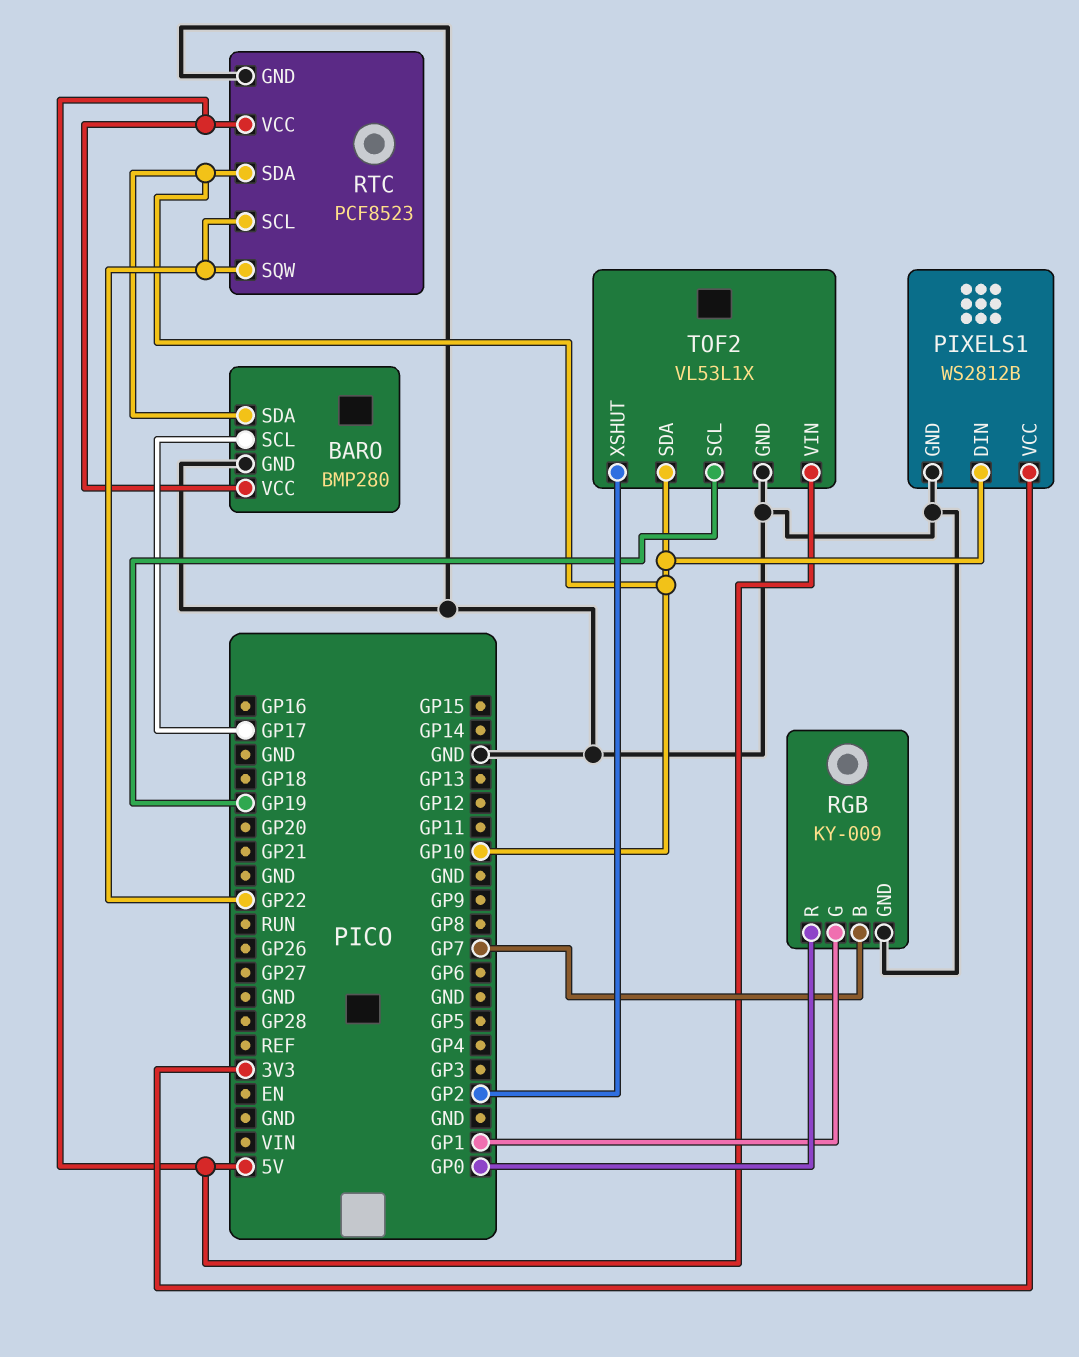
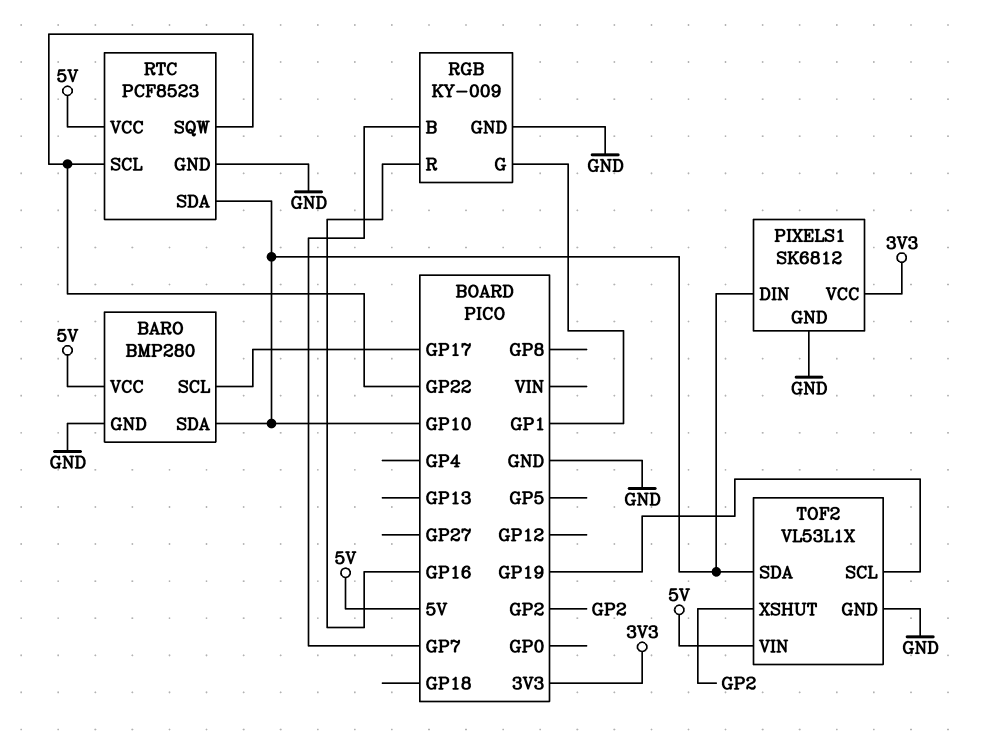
PIXELS1: WS2812B -> SK6812
RGB pin R: GP0 -> GP16

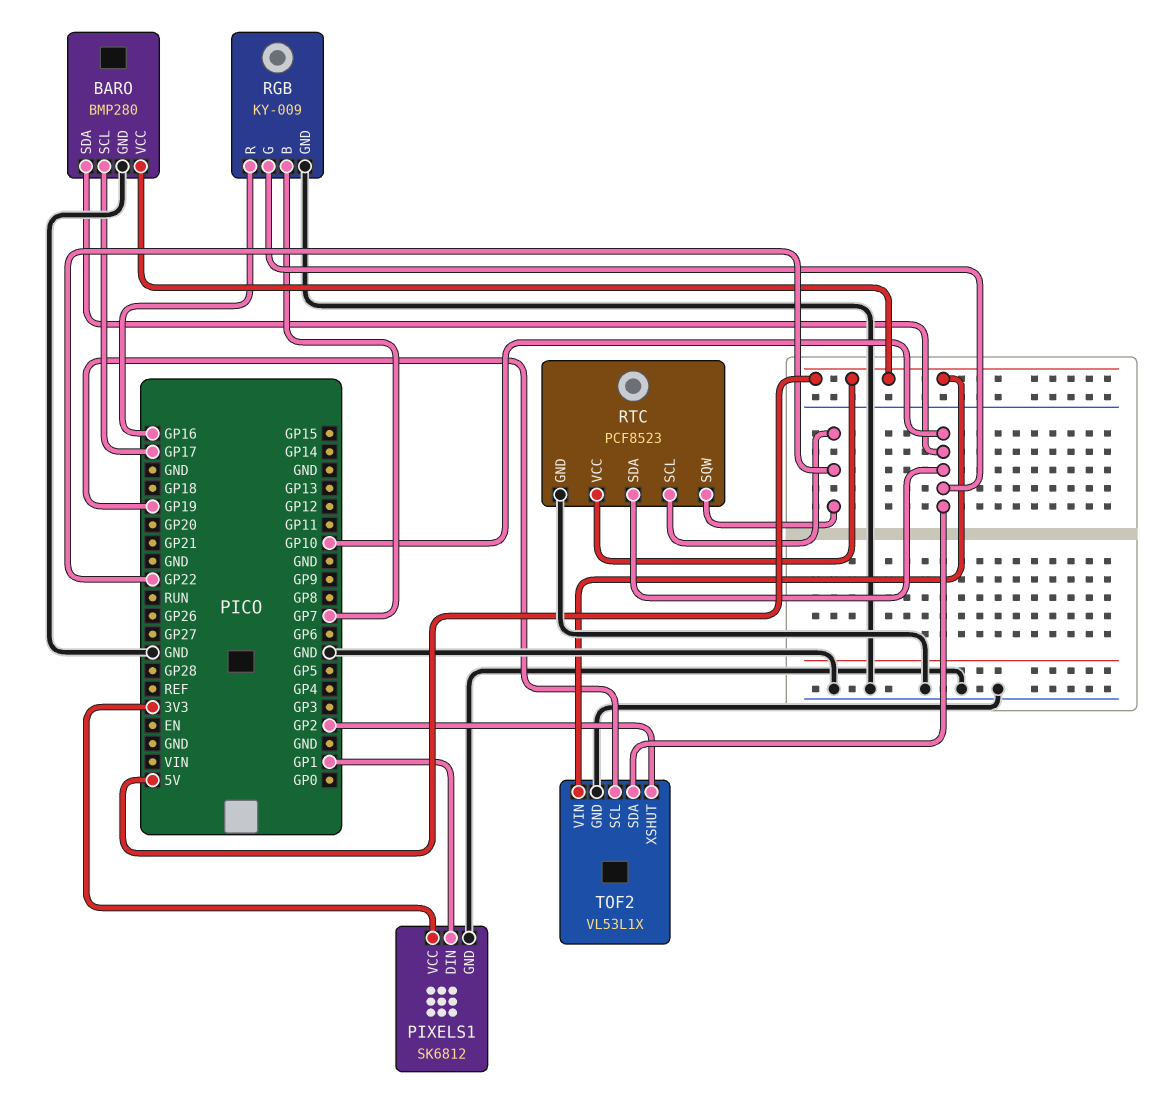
PIXELS1 pin DIN: GP10 -> GP1
RGB pin G: GP1 -> GP10

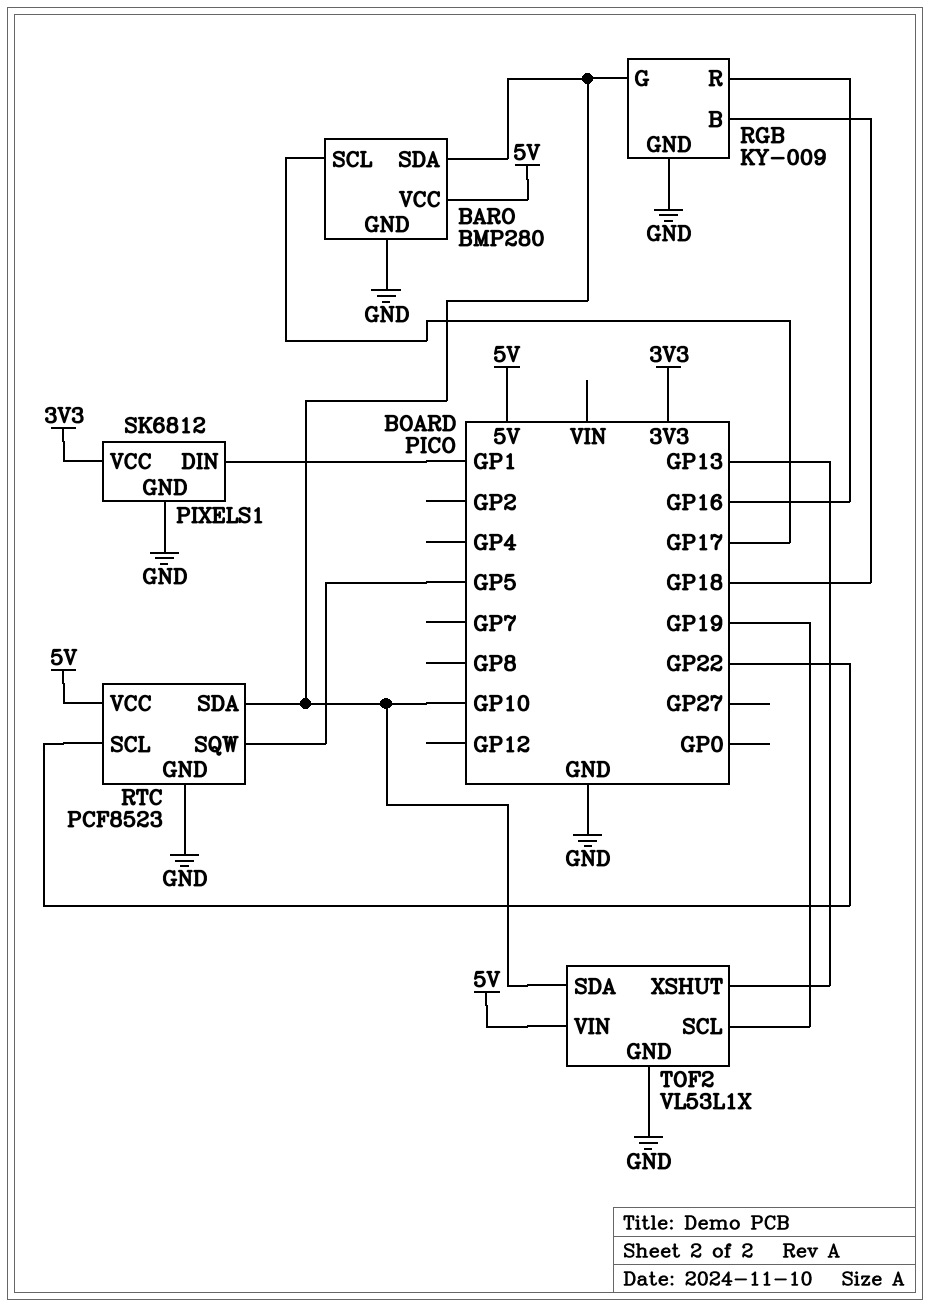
RGB pin B: GP7 -> GP18
RTC pin SQW: GP22 -> GP5
TOF2 pin XSHUT: GP2 -> GP13

